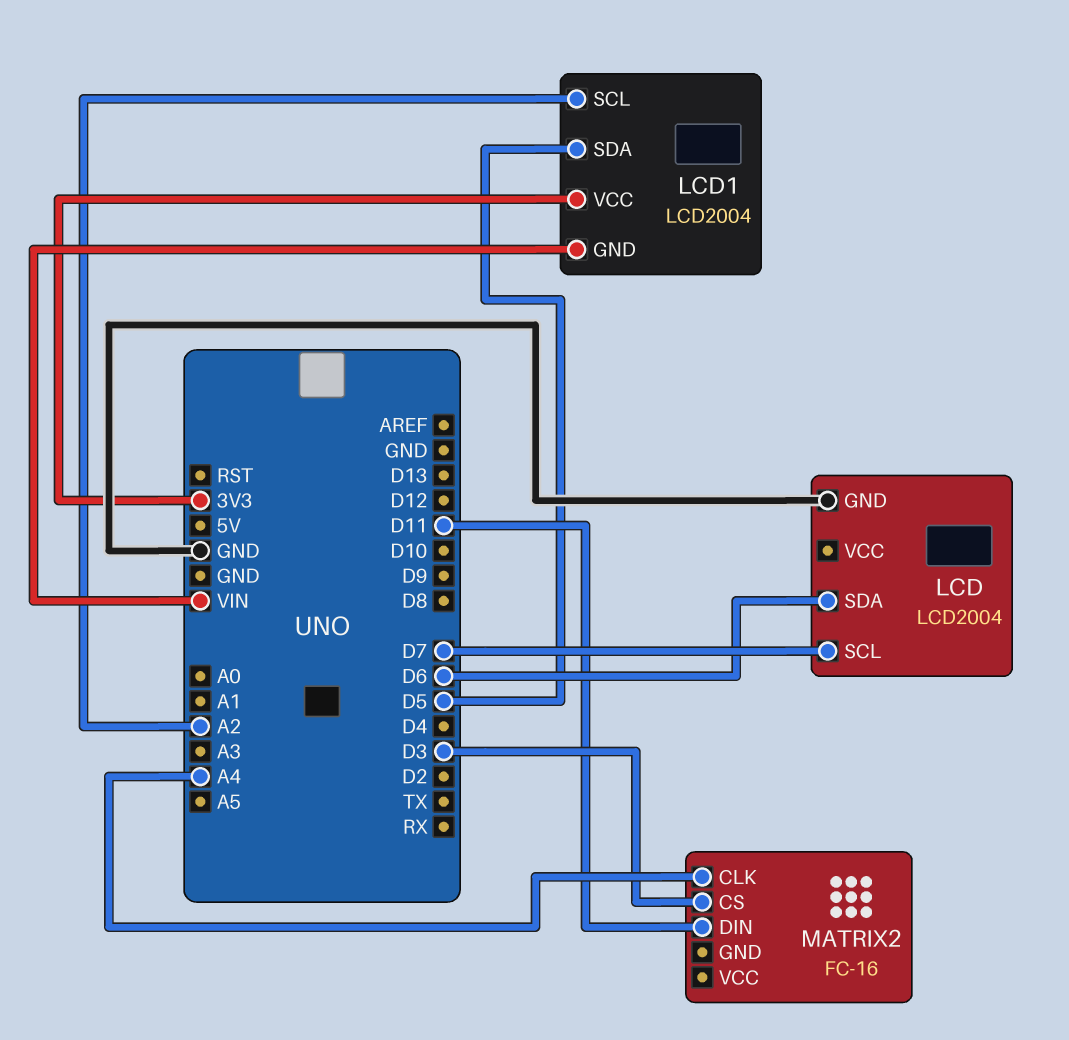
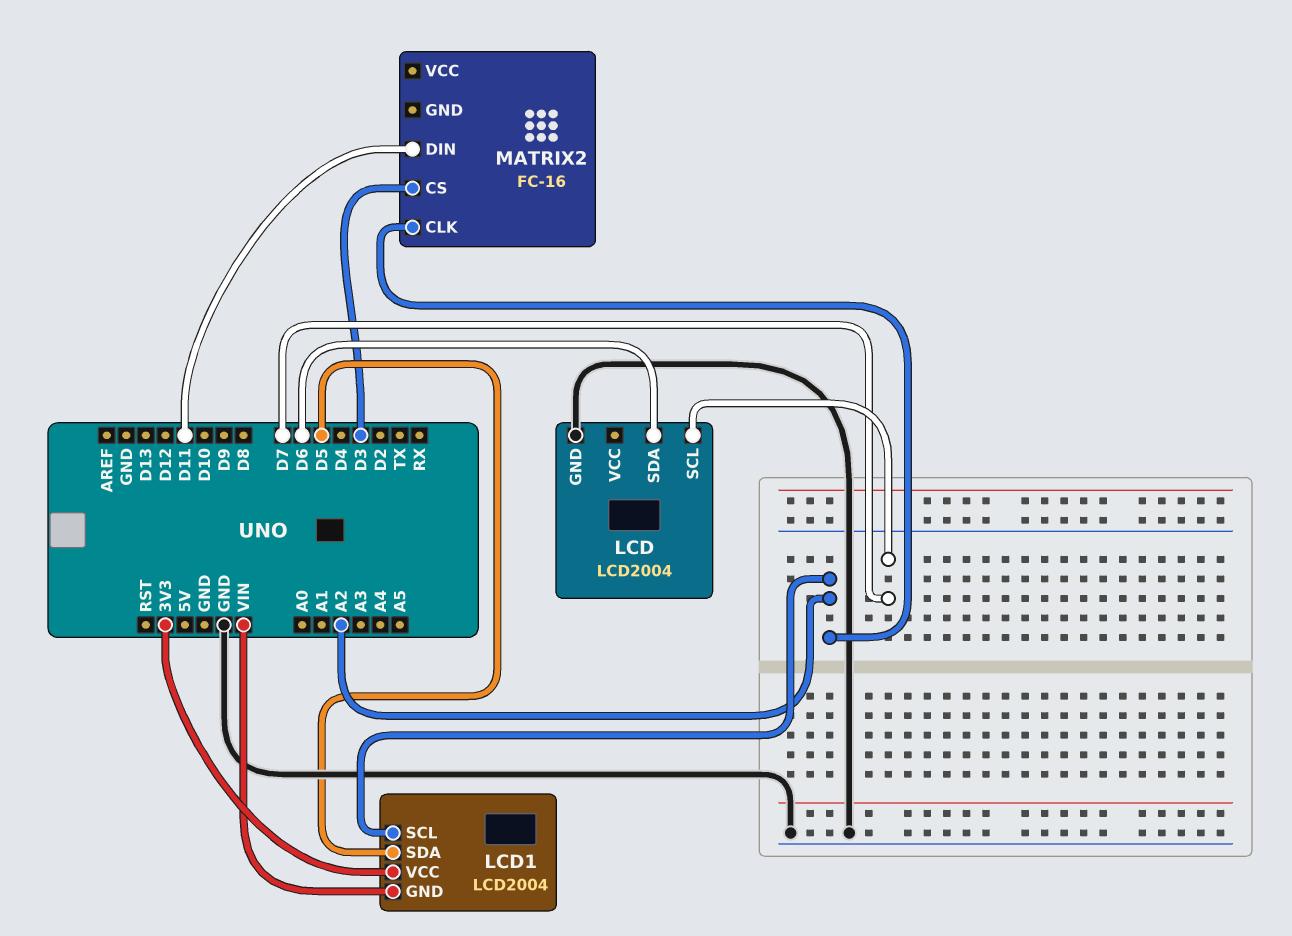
MATRIX2 pin CLK: A4 -> A2

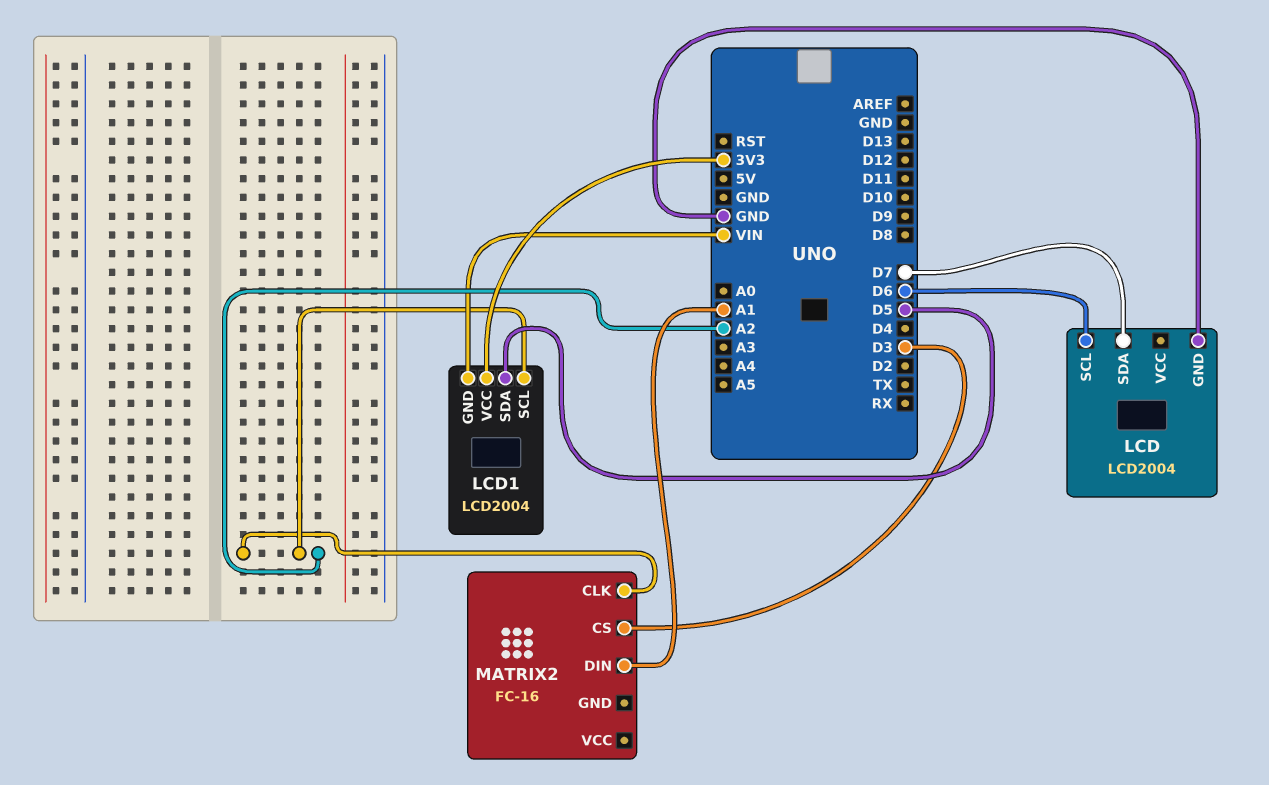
LCD pin SCL: D7 -> D6
LCD pin SDA: D6 -> D7
MATRIX2 pin DIN: D11 -> A1

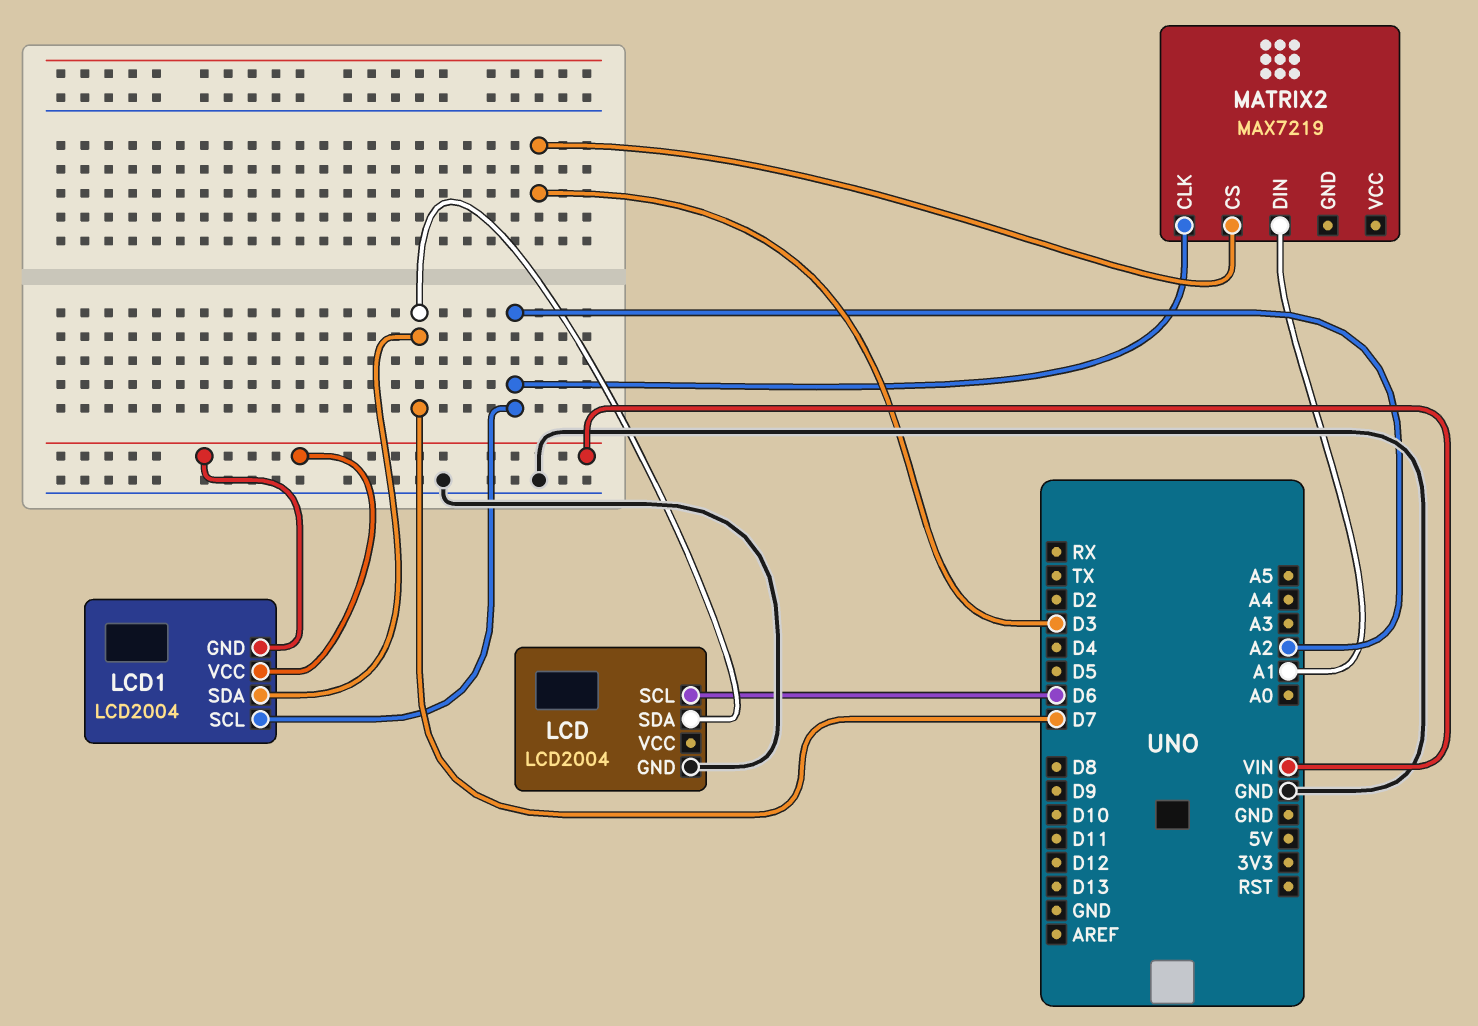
LCD1 pin SDA: D5 -> D7
LCD1 pin VCC: 3V3 -> VIN
MATRIX2: FC-16 -> MAX7219

